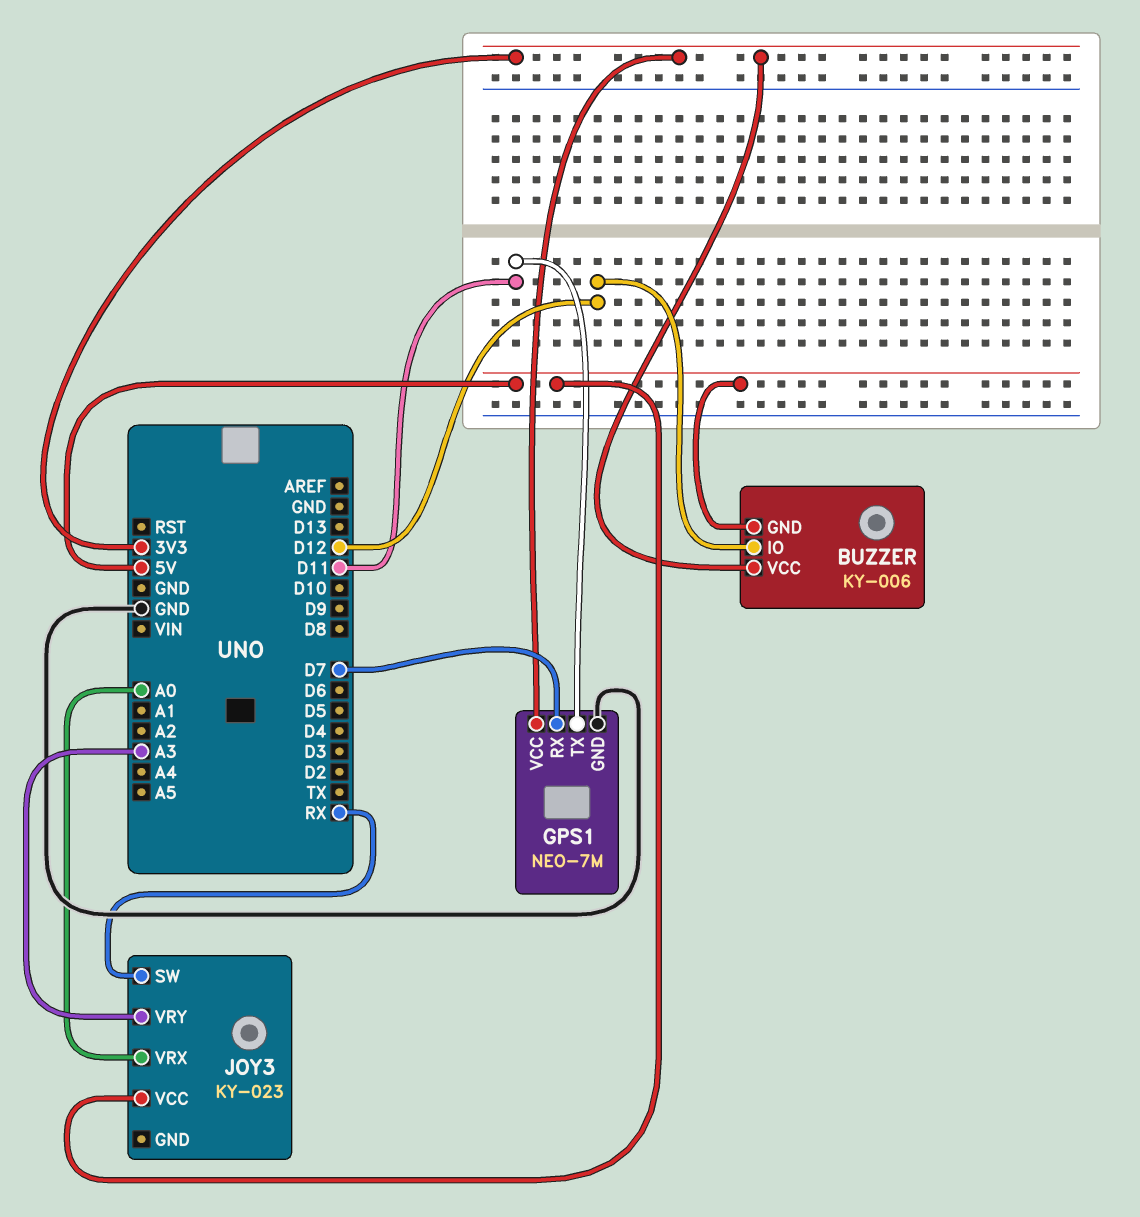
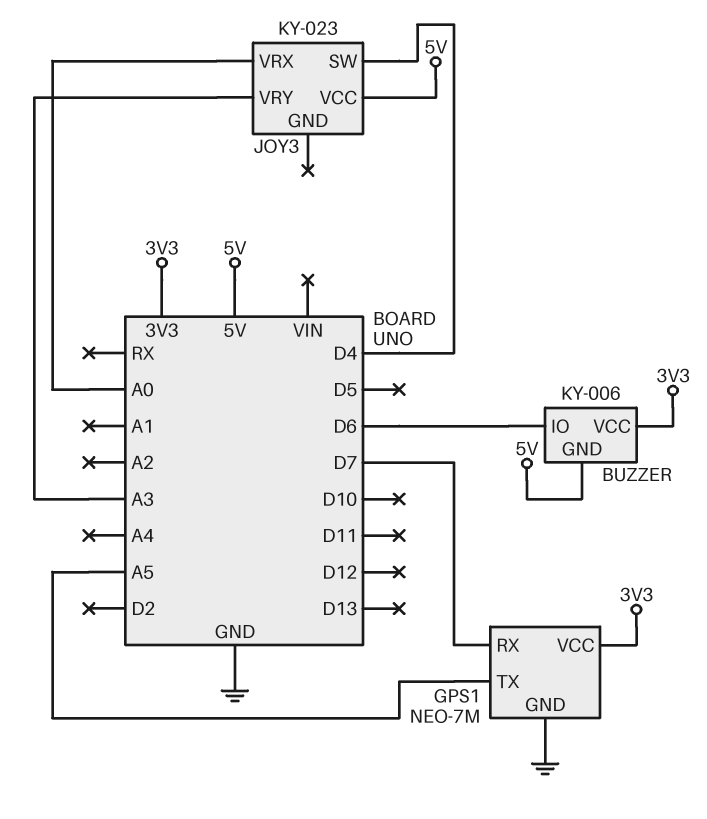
BUZZER pin IO: D12 -> D6
GPS1 pin TX: D11 -> A5
JOY3 pin SW: RX -> D4

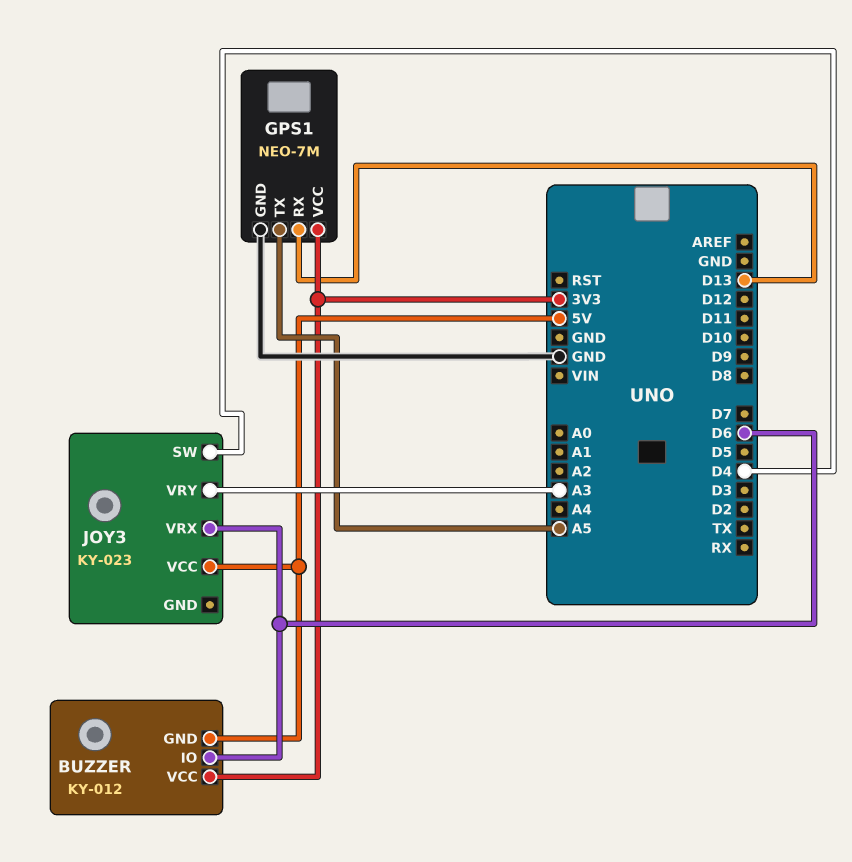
BUZZER: KY-006 -> KY-012
GPS1 pin RX: D7 -> D13
JOY3 pin VRX: A0 -> D6

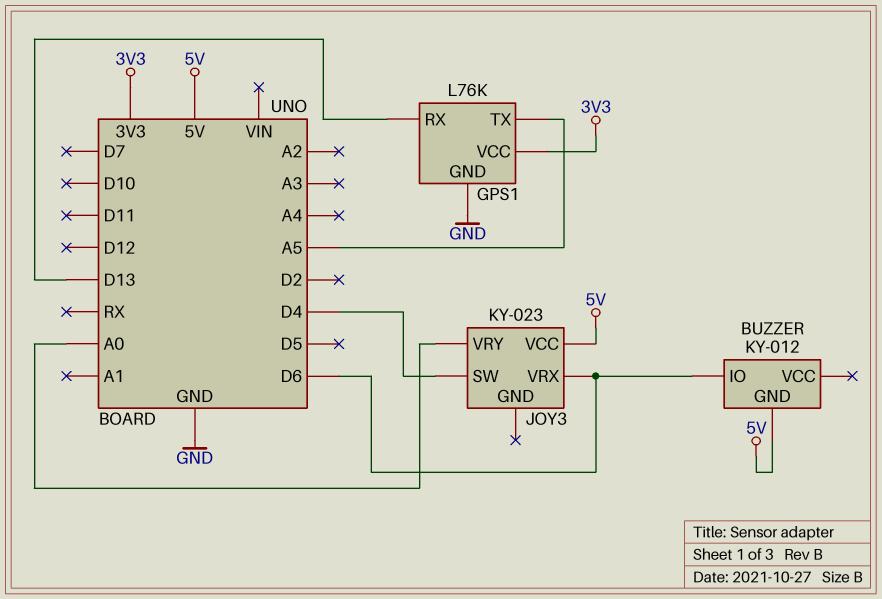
BUZZER pin VCC: 3V3 -> none
GPS1: NEO-7M -> L76K
JOY3 pin VRY: A3 -> A0

